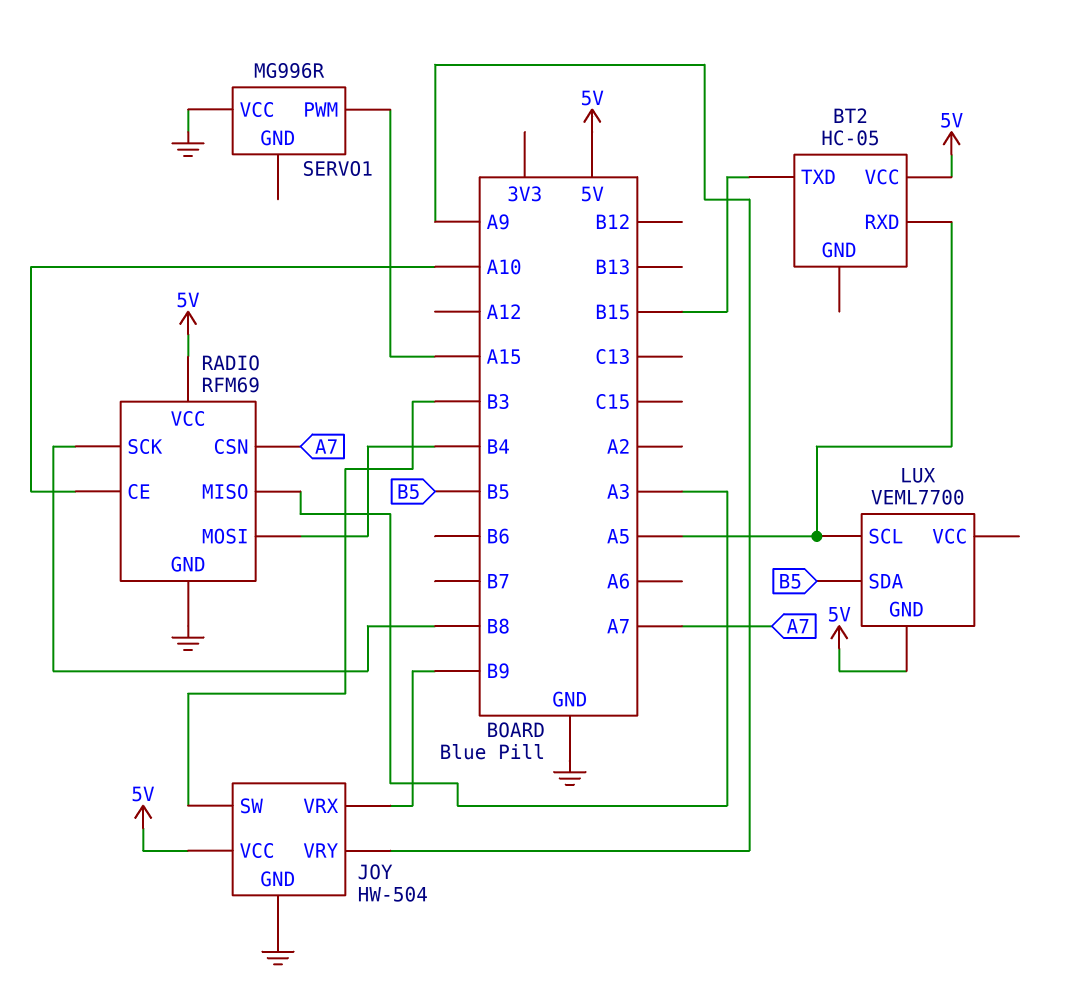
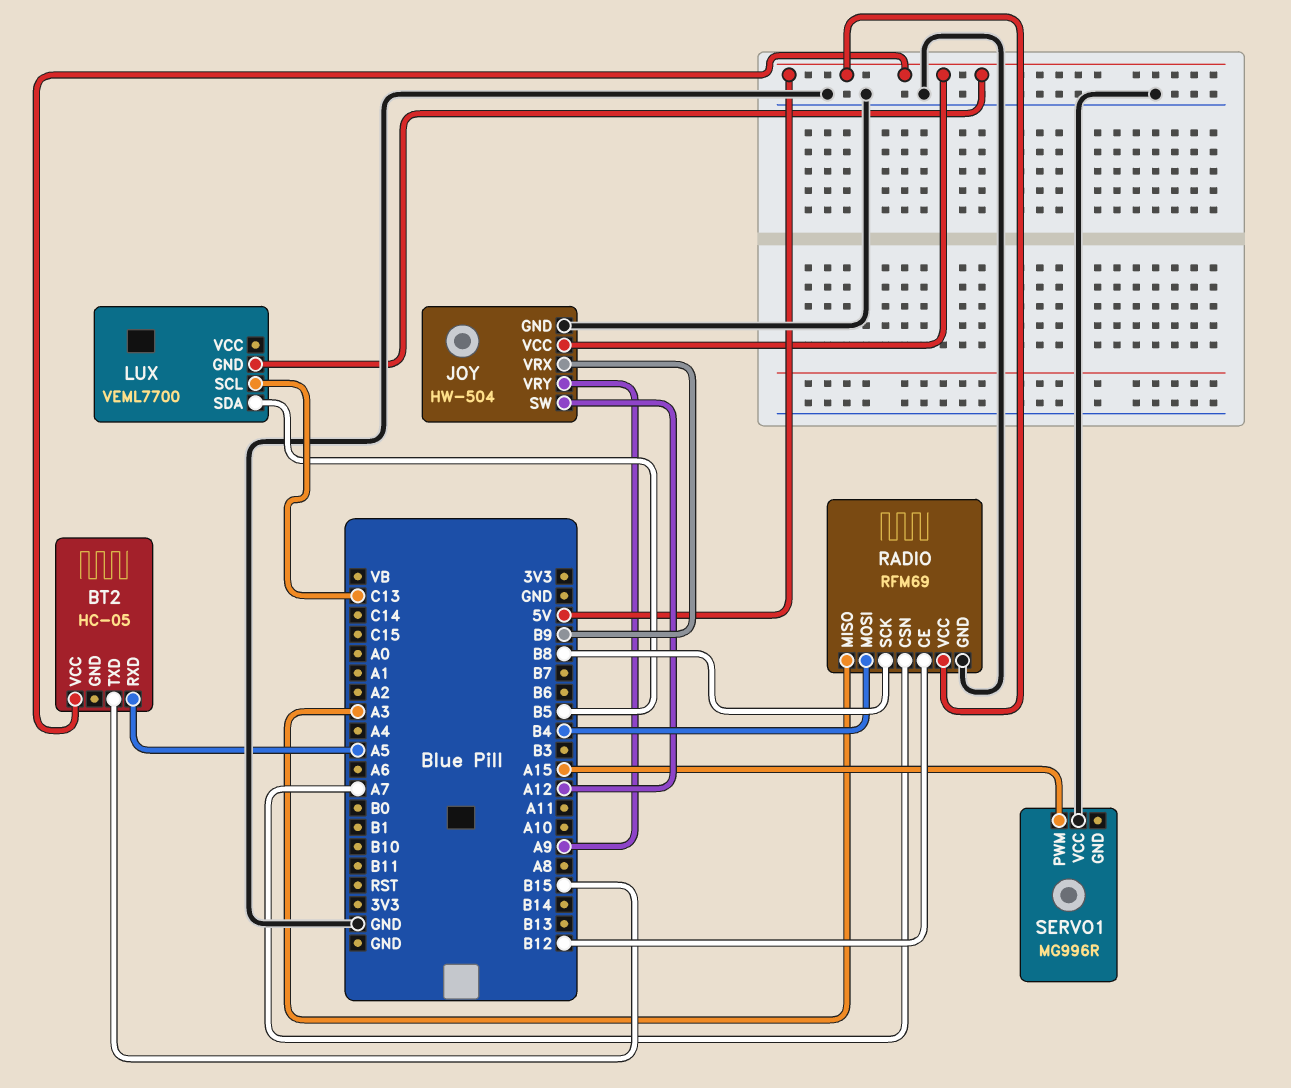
JOY pin SW: B3 -> A12
LUX pin SCL: A5 -> C13
RADIO pin CE: A10 -> B12

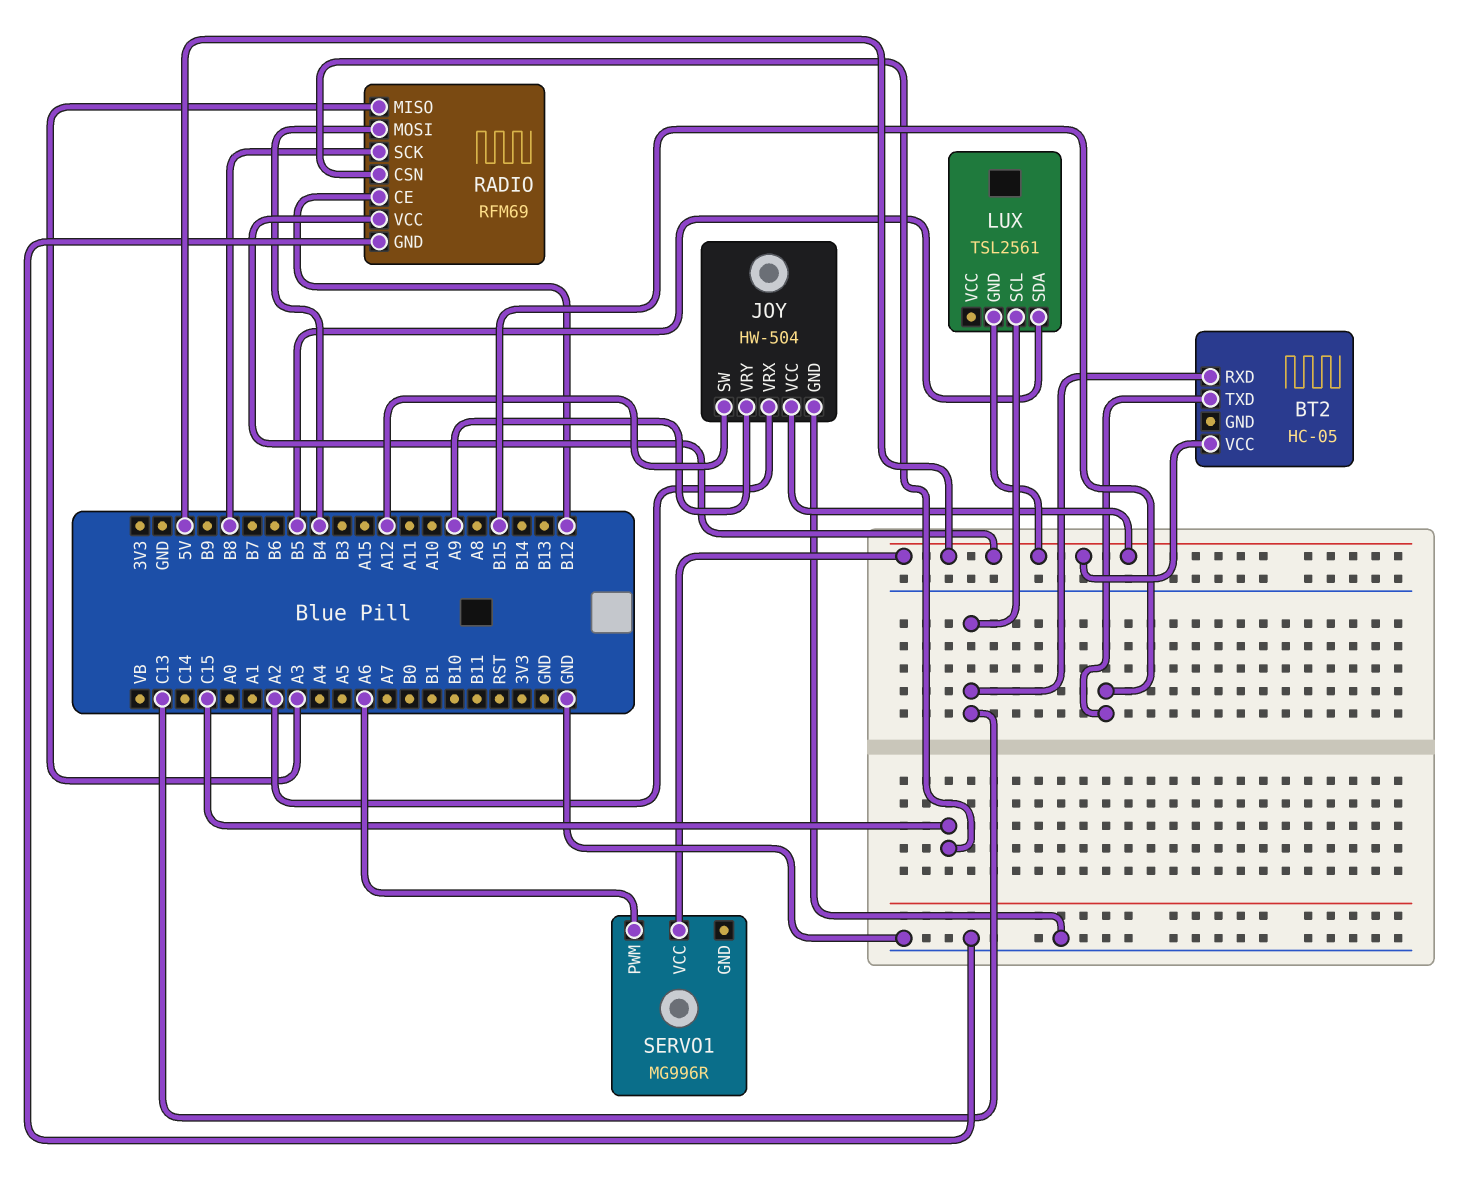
BT2 pin RXD: A5 -> C13
JOY pin VRX: B9 -> A2
LUX: VEML7700 -> TSL2561
RADIO pin CSN: A7 -> C15
SERVO1 pin PWM: A15 -> A6
SERVO1 pin VCC: GND -> 5V

